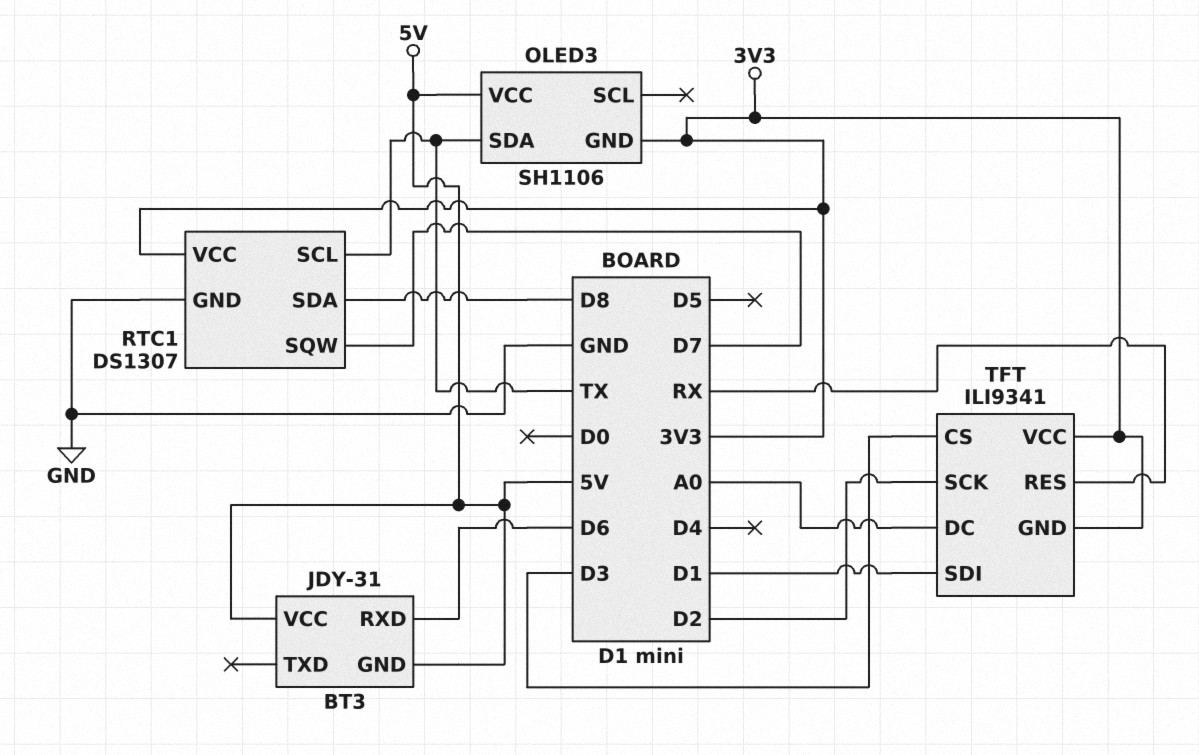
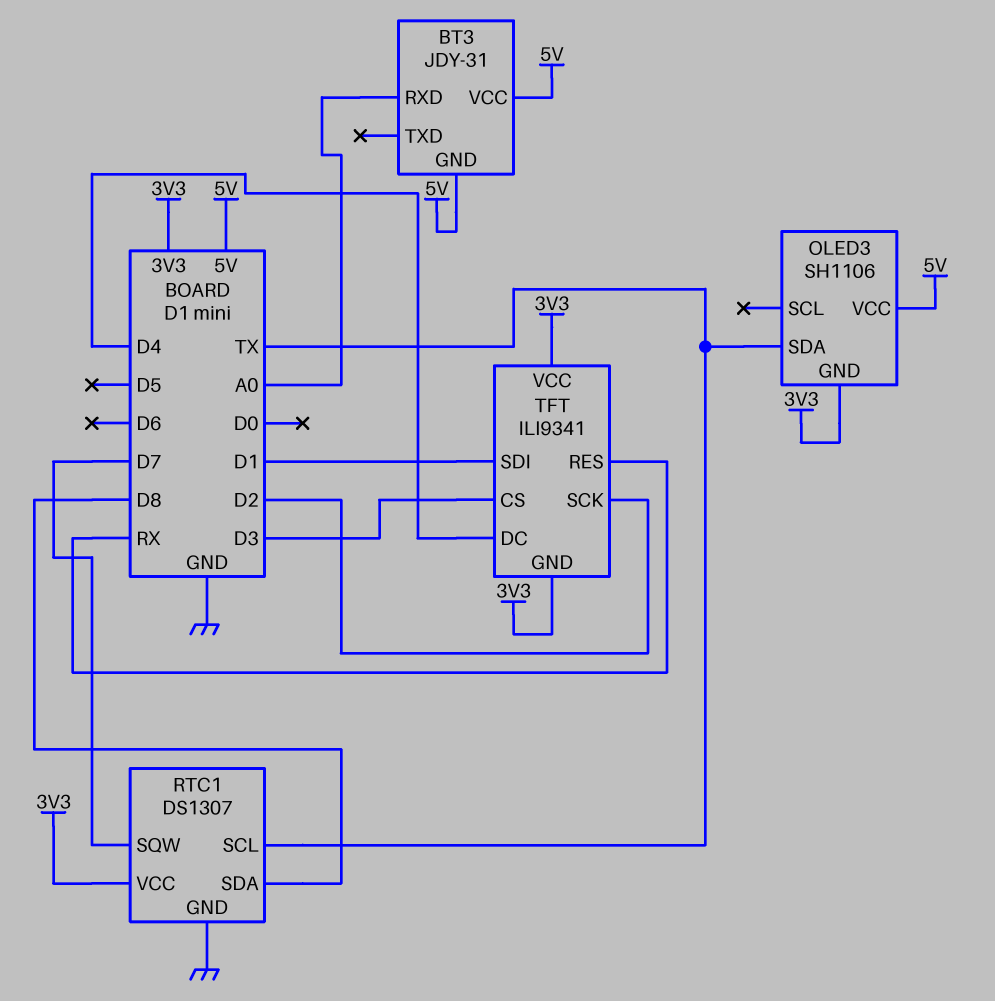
BT3 pin RXD: D6 -> A0
TFT pin DC: A0 -> D4

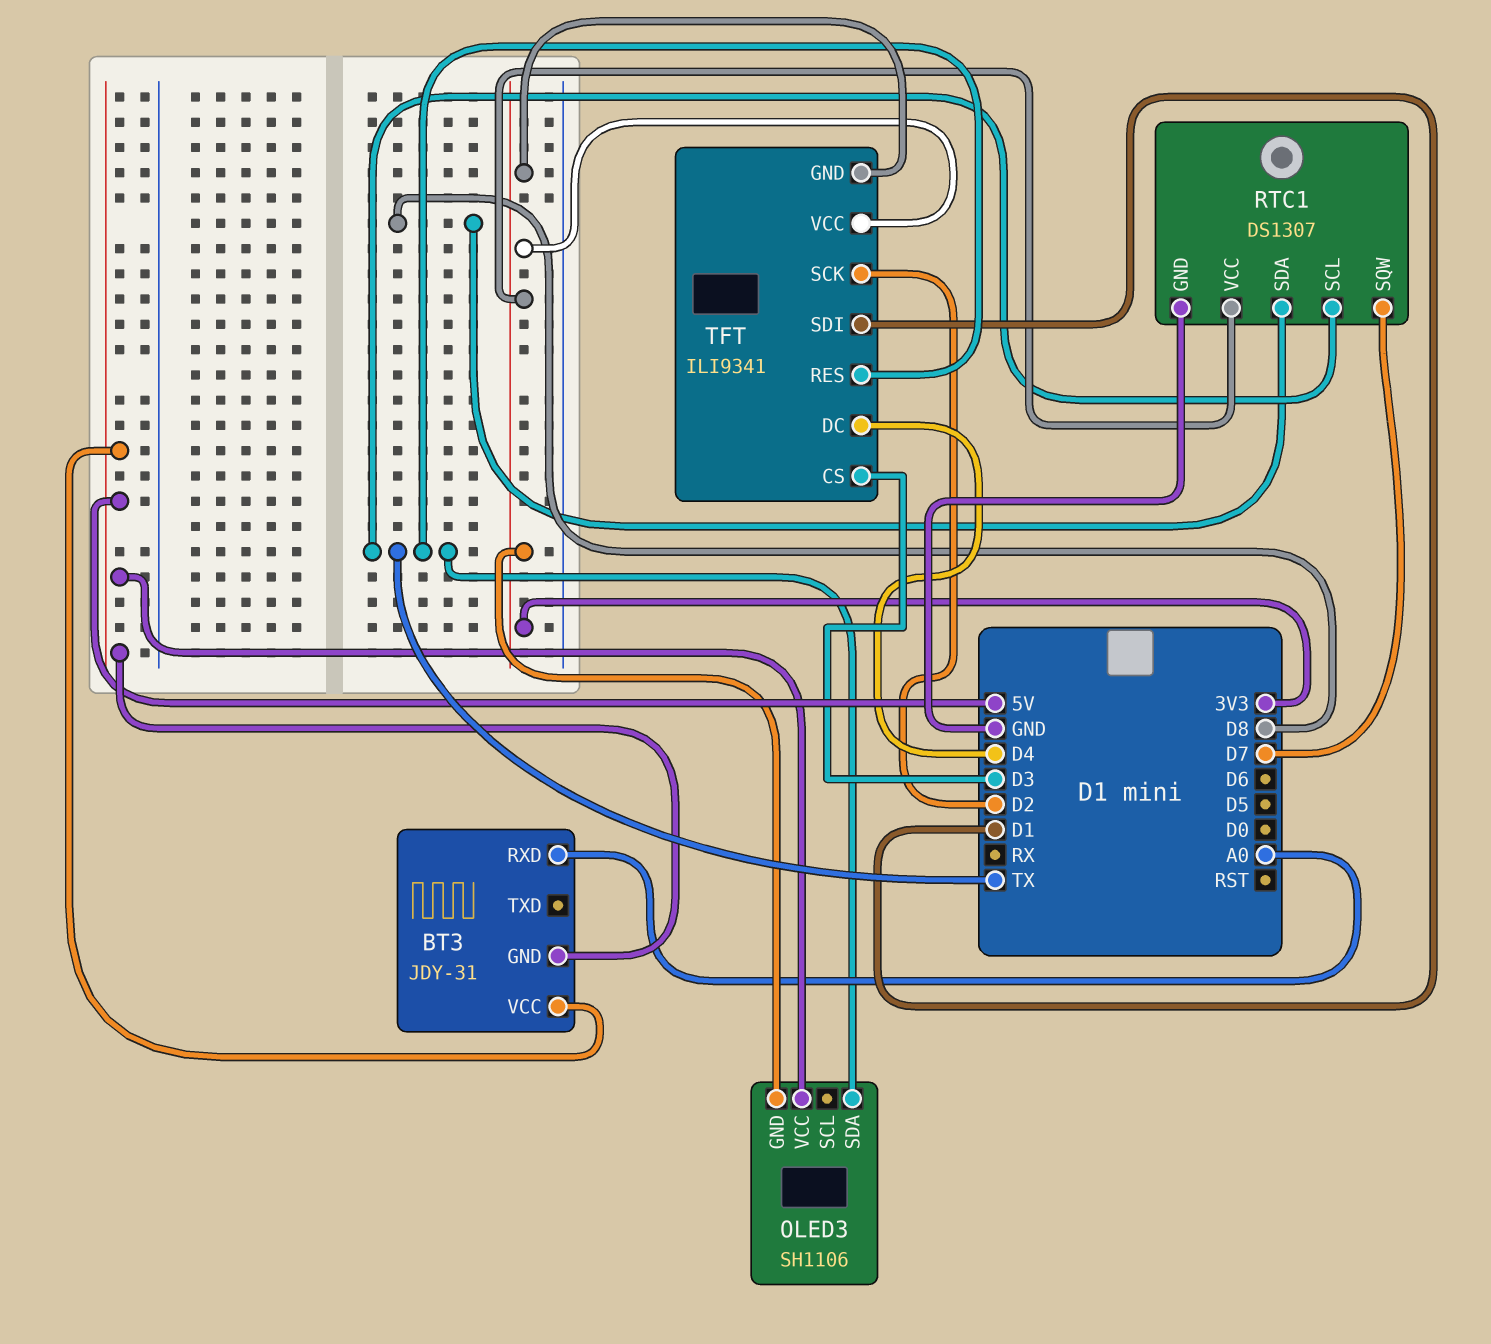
TFT pin RES: RX -> TX

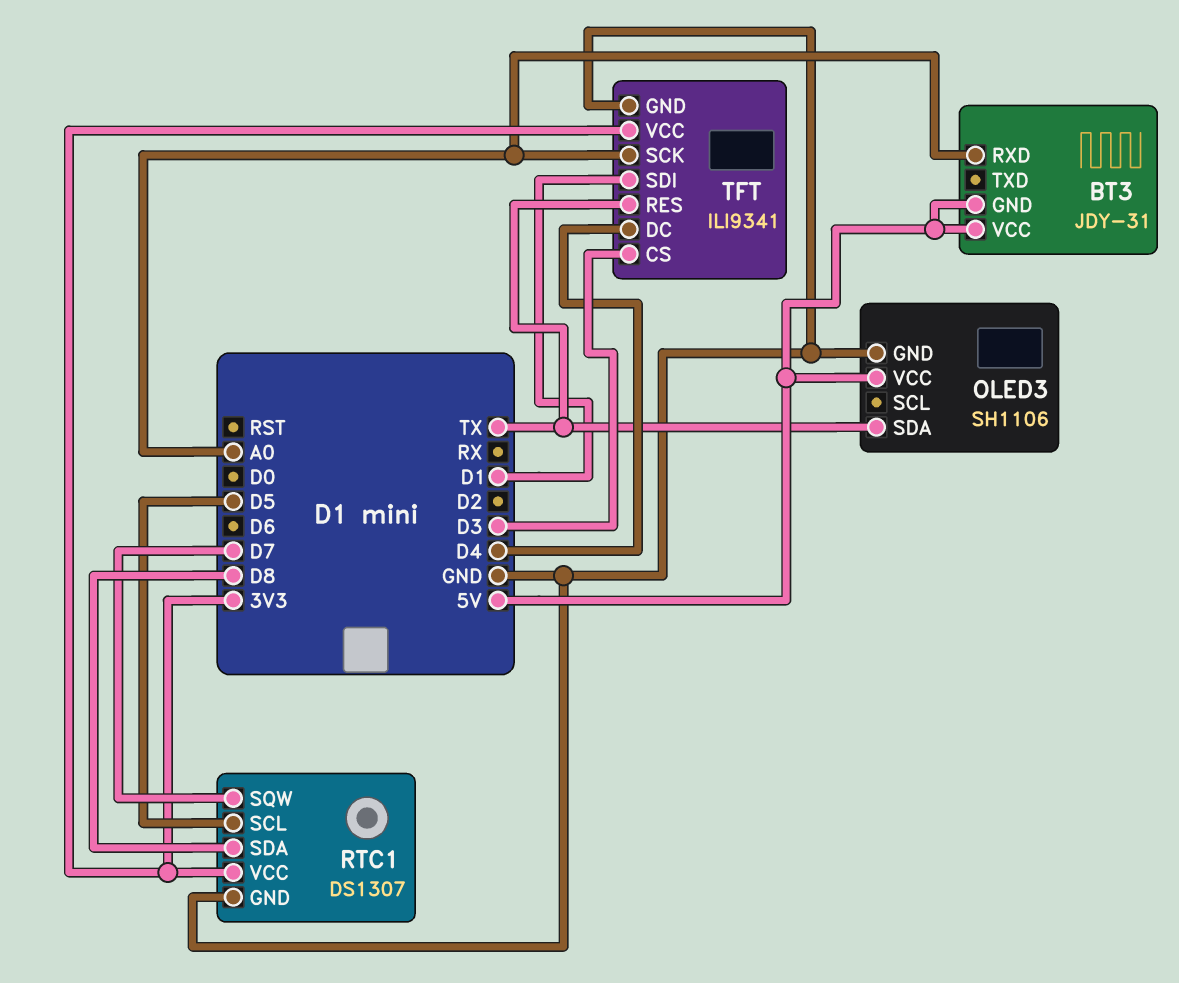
OLED3 pin GND: 3V3 -> GND
RTC1 pin SCL: TX -> D5
TFT pin GND: 3V3 -> GND
TFT pin SCK: D2 -> A0

